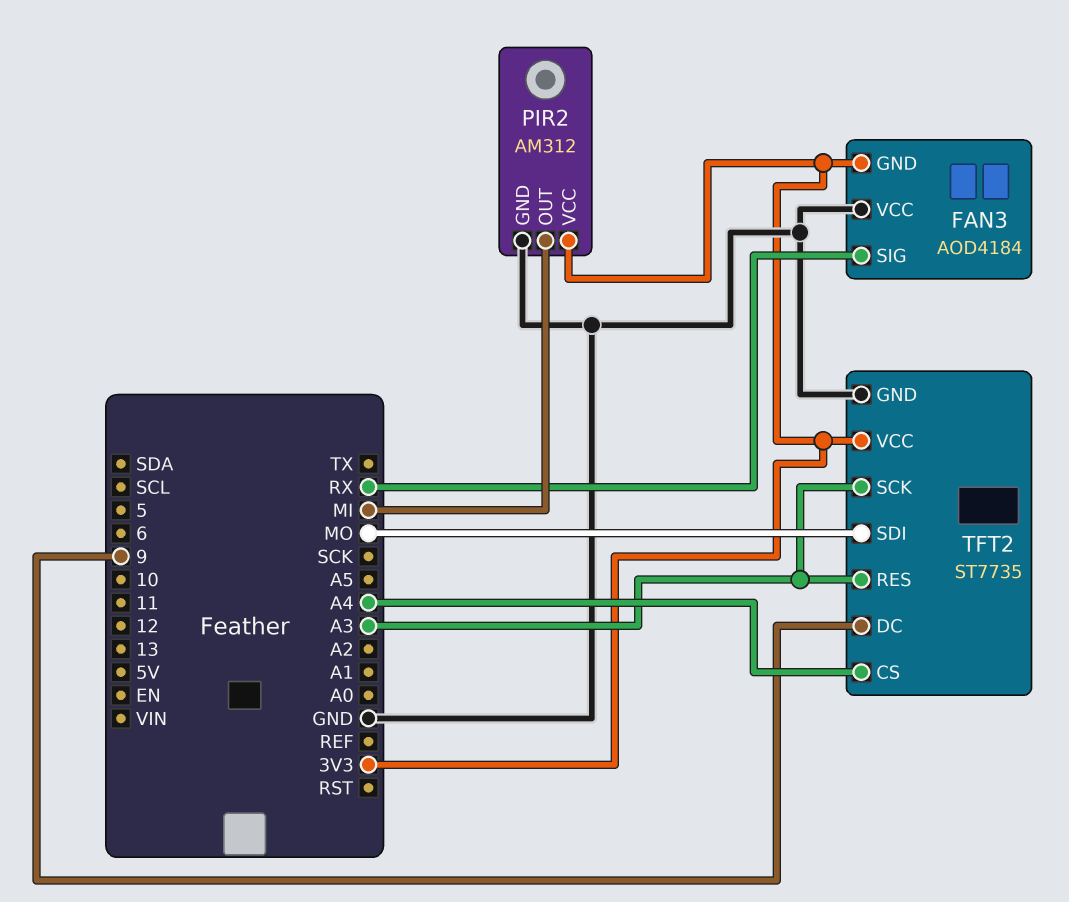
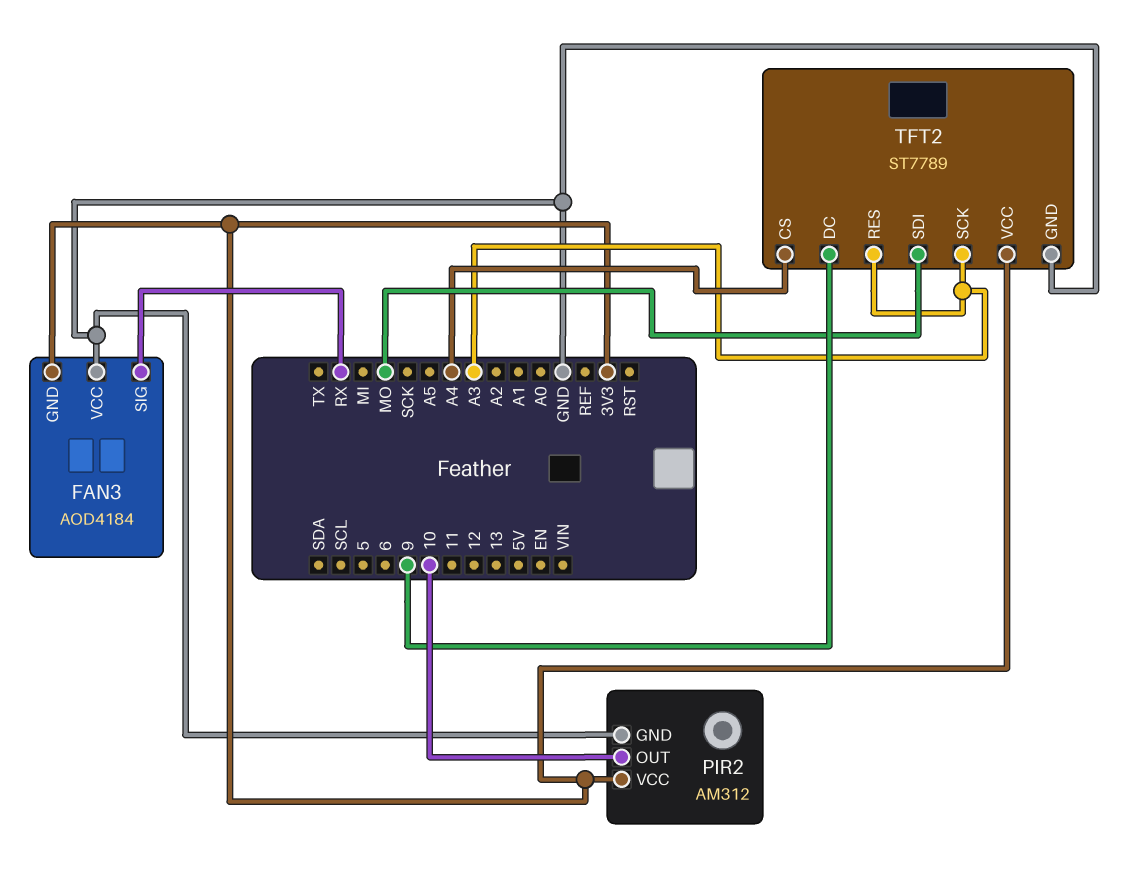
PIR2 pin OUT: MI -> 10
TFT2: ST7735 -> ST7789

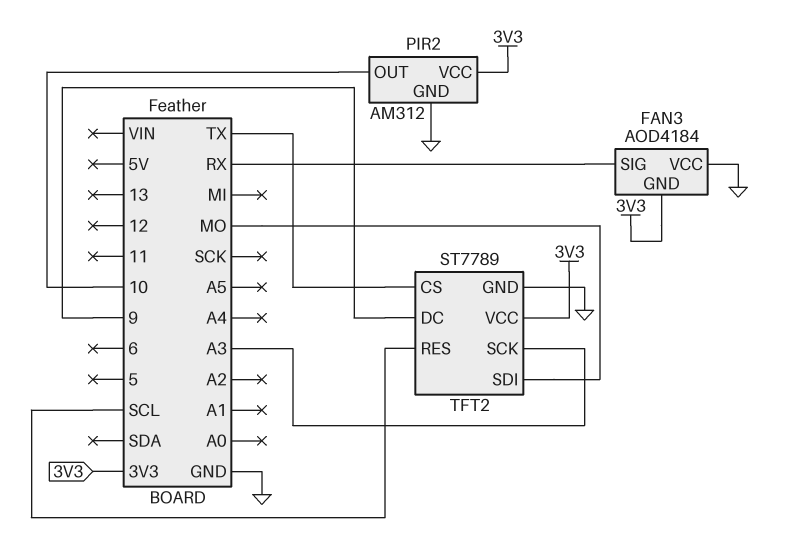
TFT2 pin CS: A4 -> TX
TFT2 pin RES: A3 -> SCL

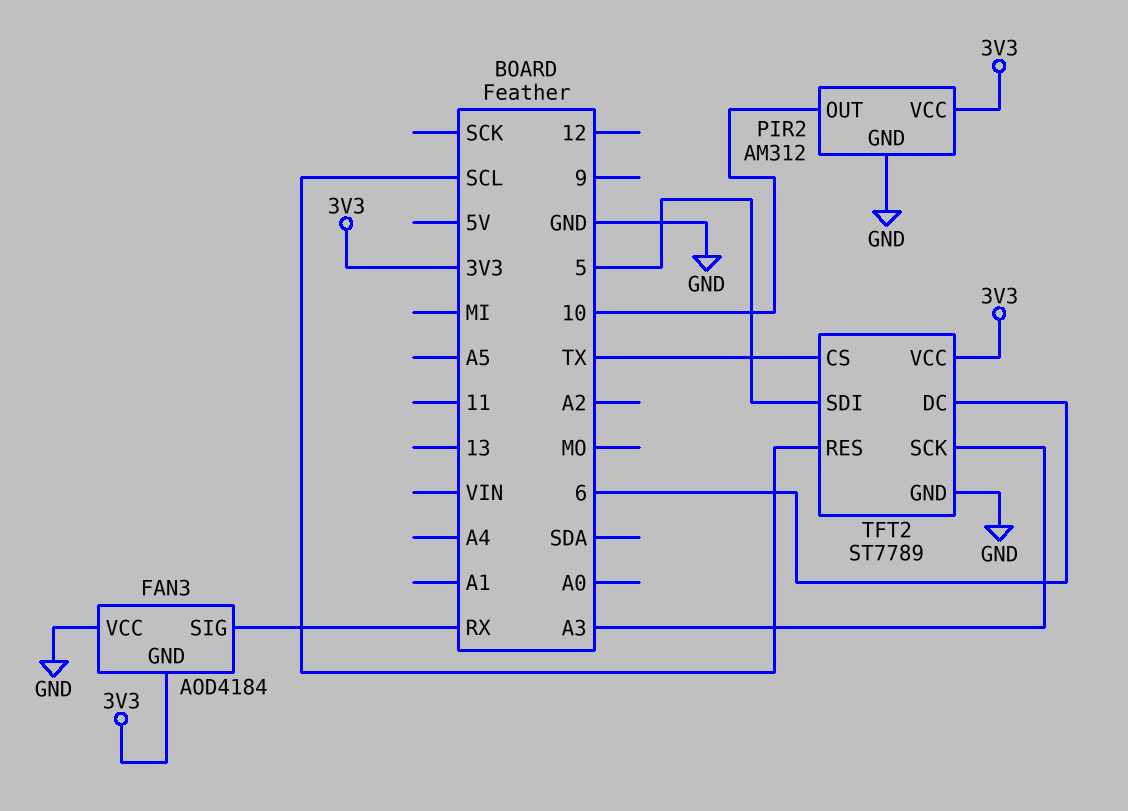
TFT2 pin DC: 9 -> 6
TFT2 pin SDI: MO -> 5

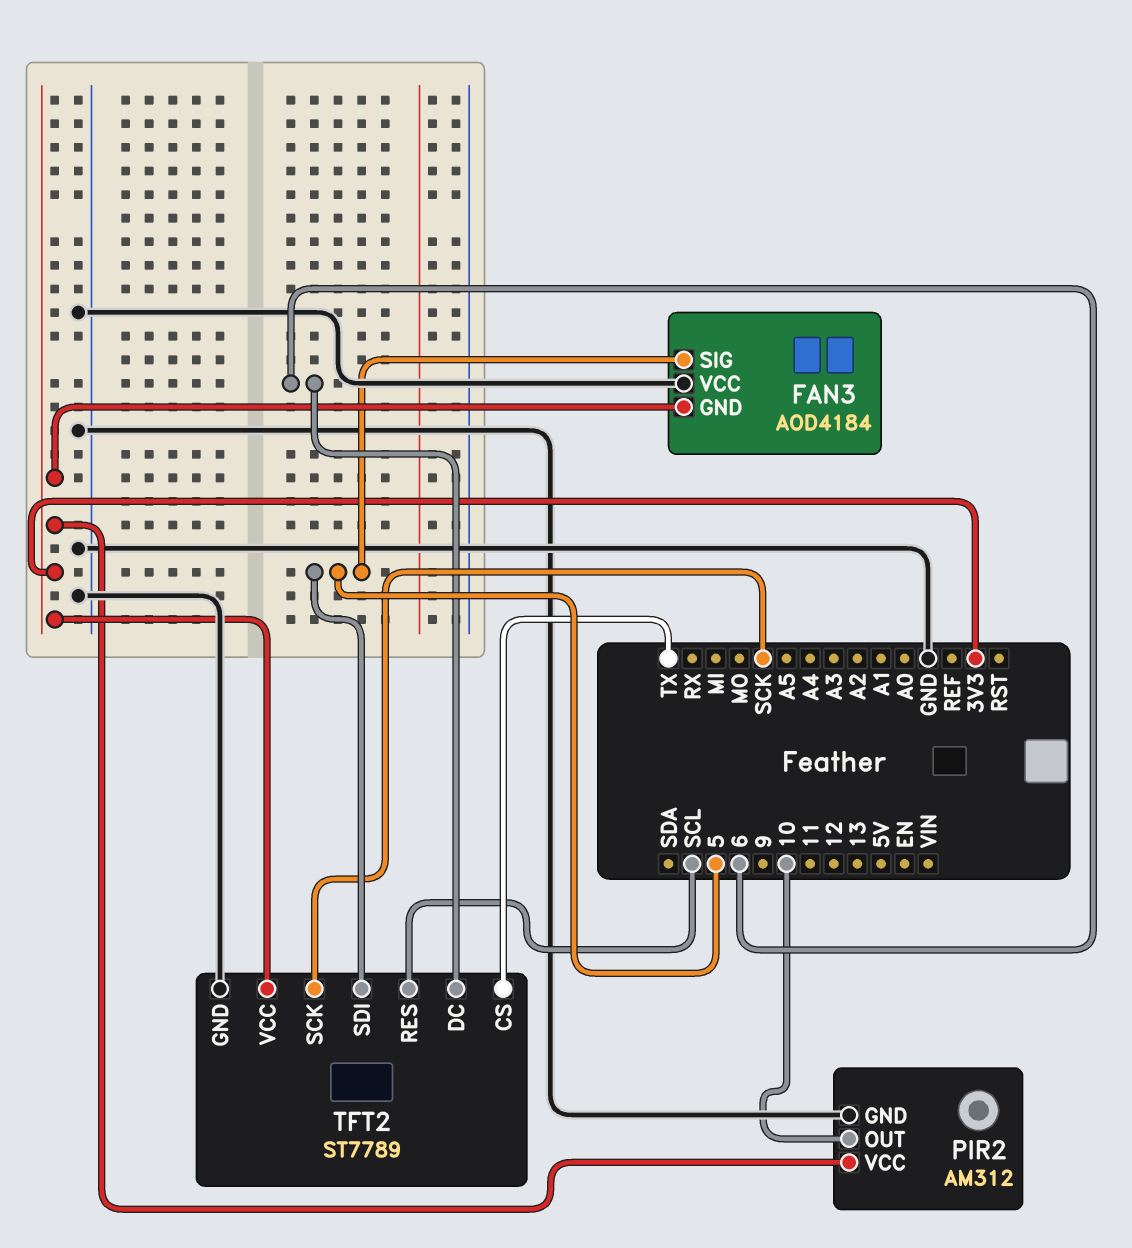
FAN3 pin SIG: RX -> 5
TFT2 pin SCK: A3 -> SCK

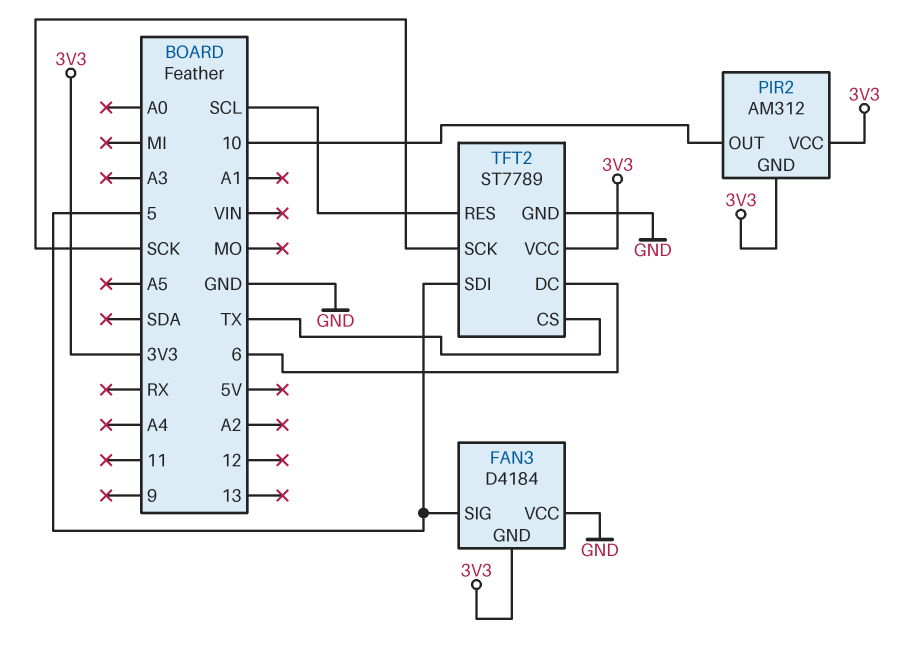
FAN3: AOD4184 -> D4184
PIR2 pin GND: GND -> 3V3

